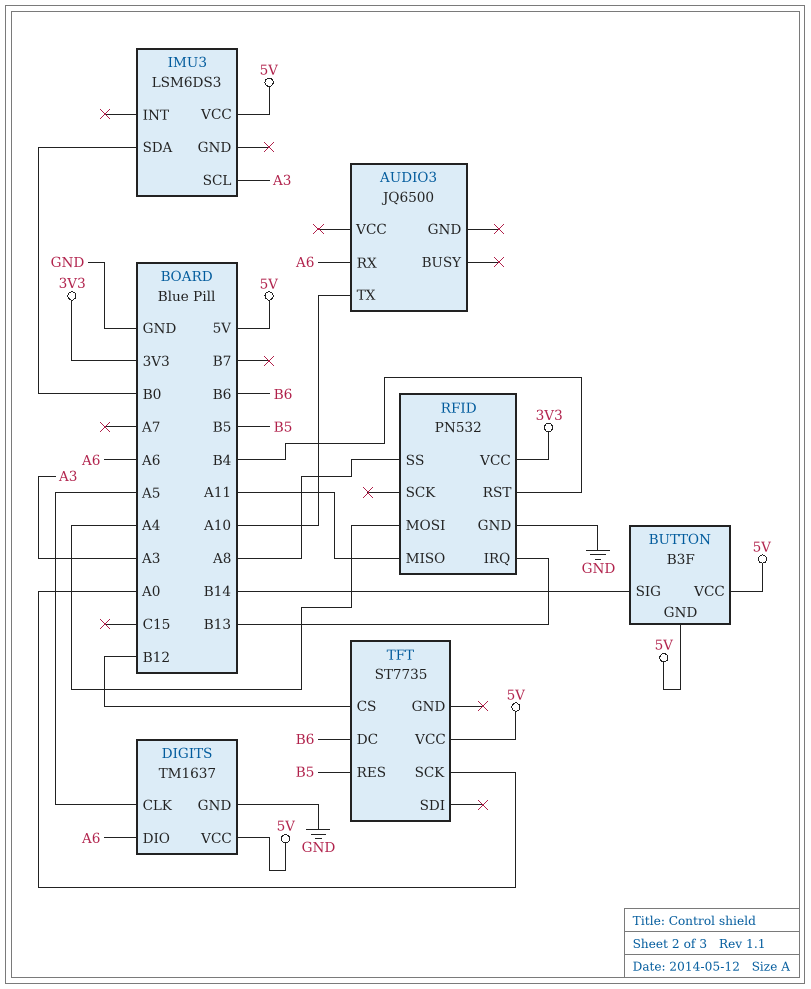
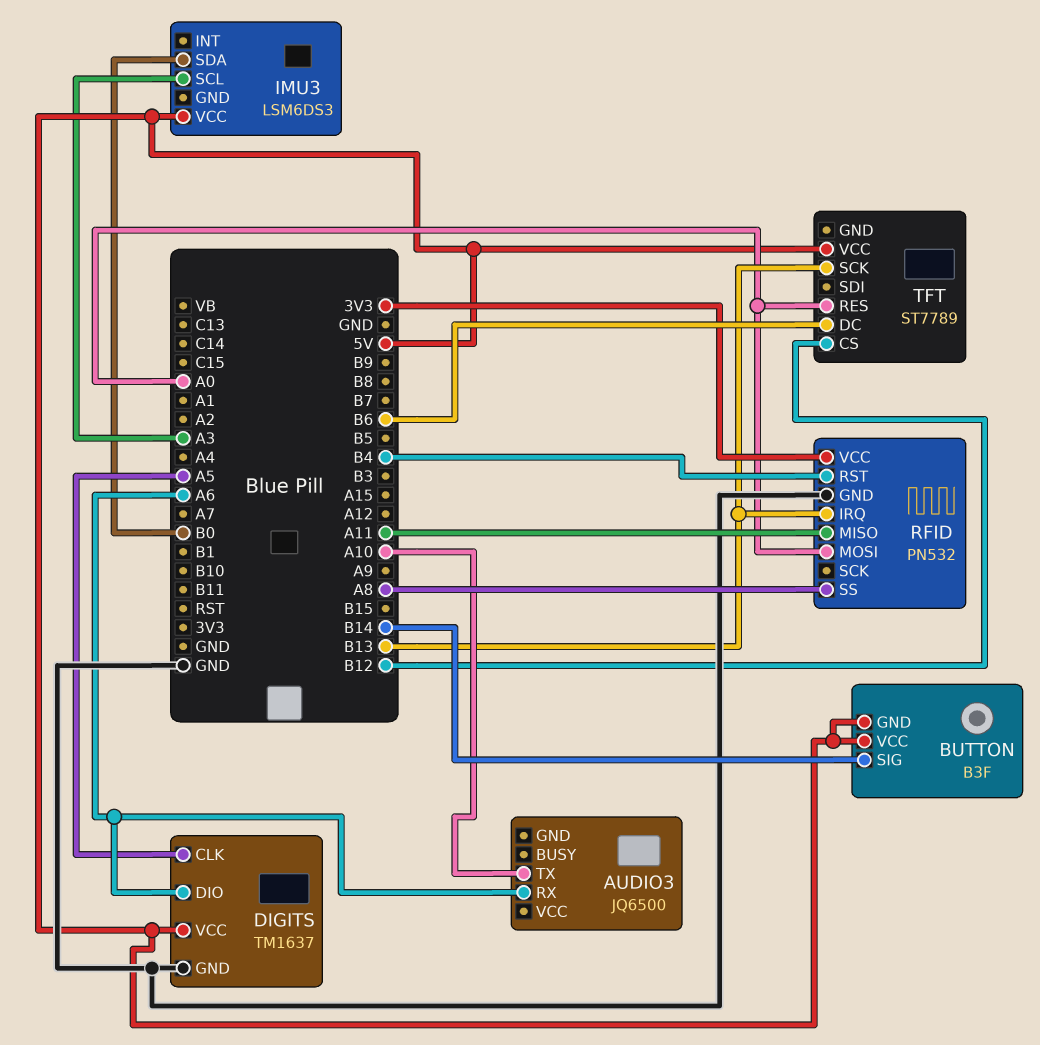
RFID pin MOSI: A4 -> A0
TFT: ST7735 -> ST7789
TFT pin RES: B5 -> A0
TFT pin SCK: A0 -> B13

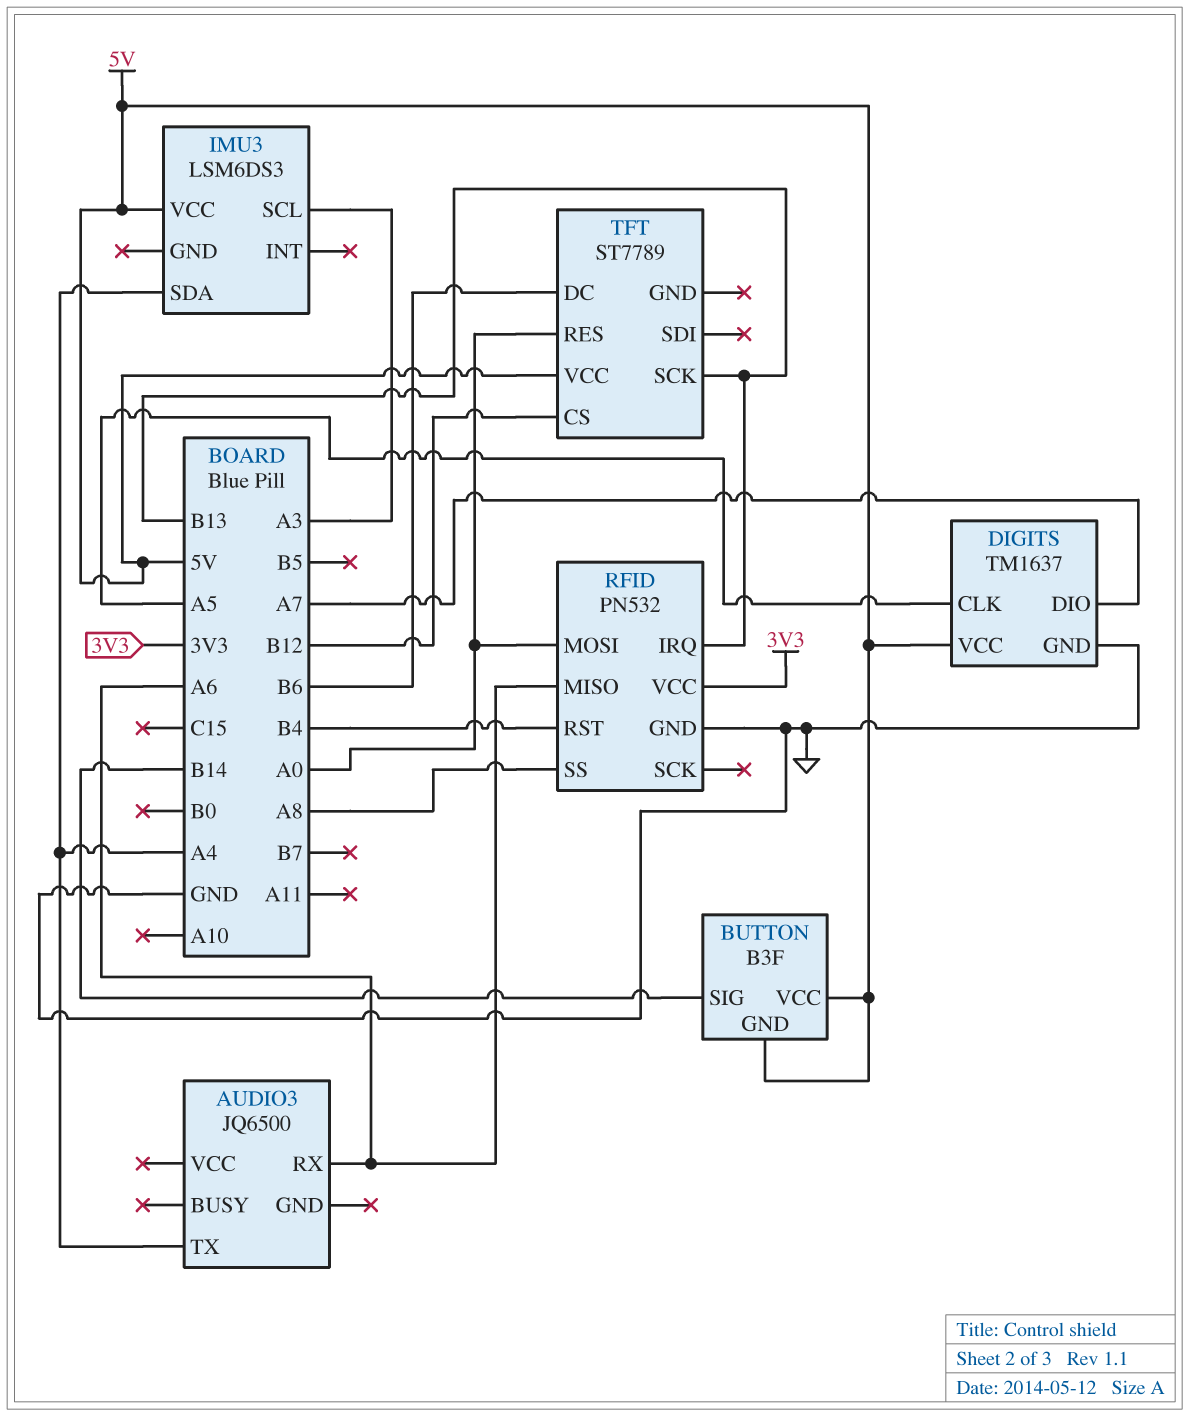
AUDIO3 pin TX: A10 -> A4
DIGITS pin DIO: A6 -> A7
IMU3 pin SDA: B0 -> A4
RFID pin MISO: A11 -> A6

